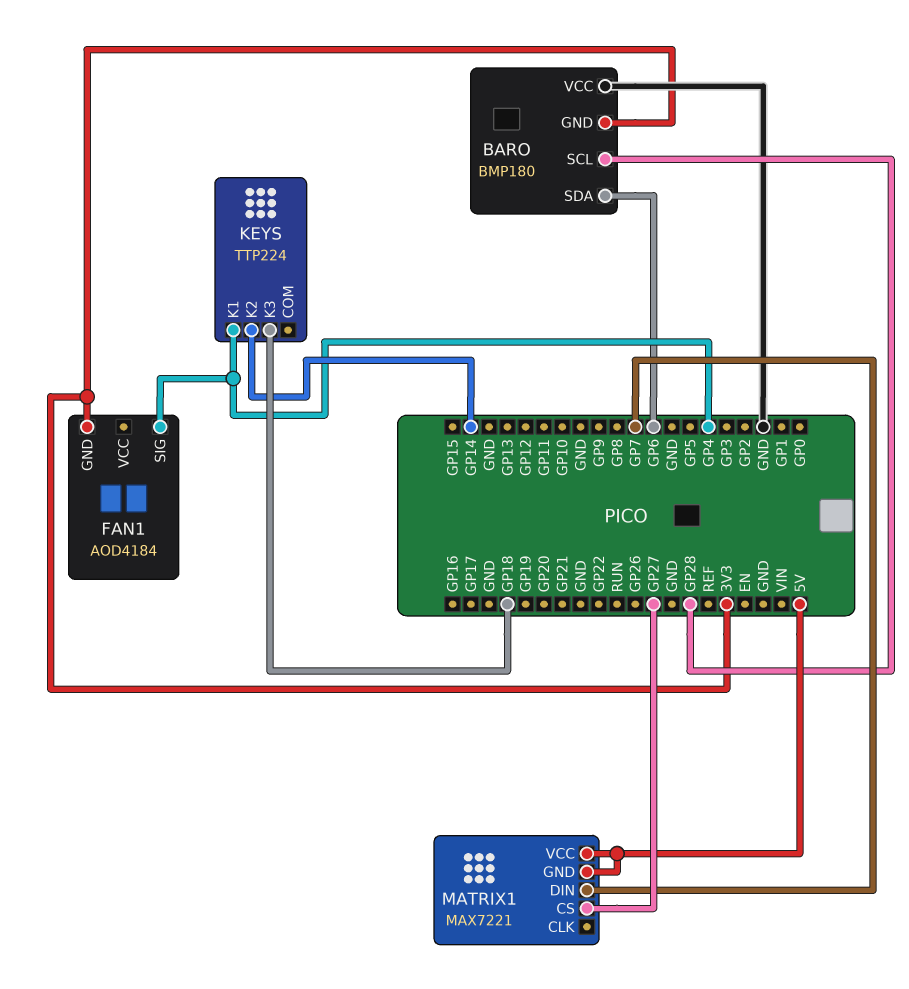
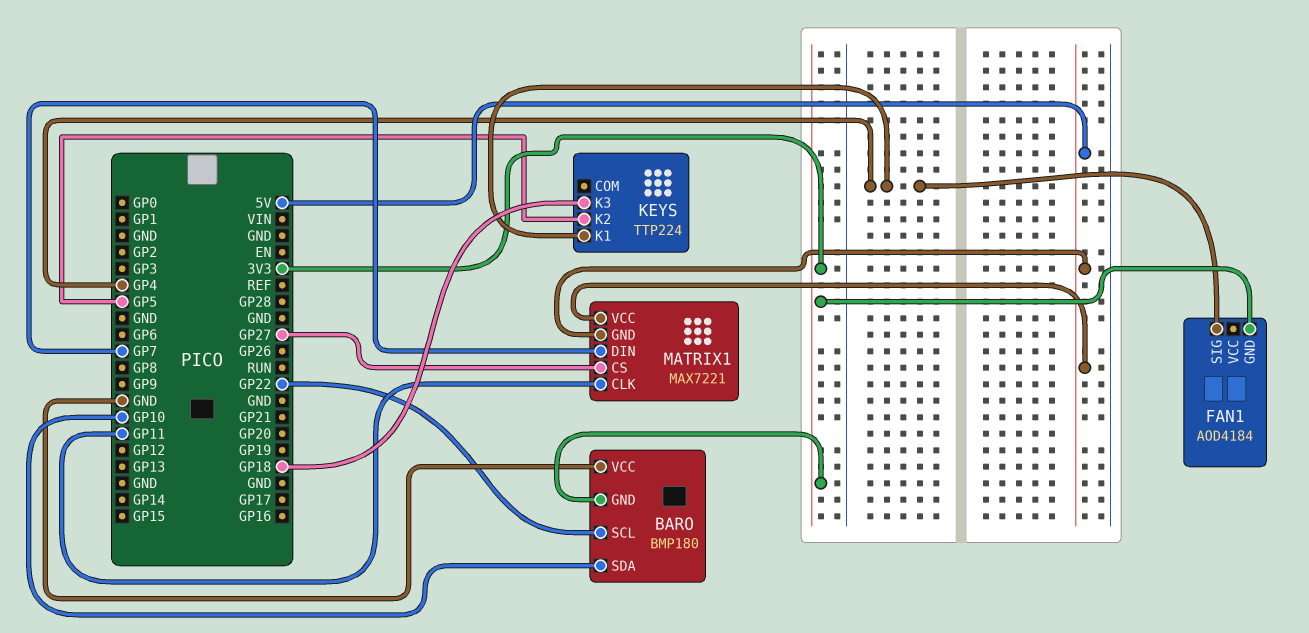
BARO pin SCL: GP28 -> GP22
BARO pin SDA: GP6 -> GP10
KEYS pin K2: GP14 -> GP5
MATRIX1 pin CLK: none -> GP11

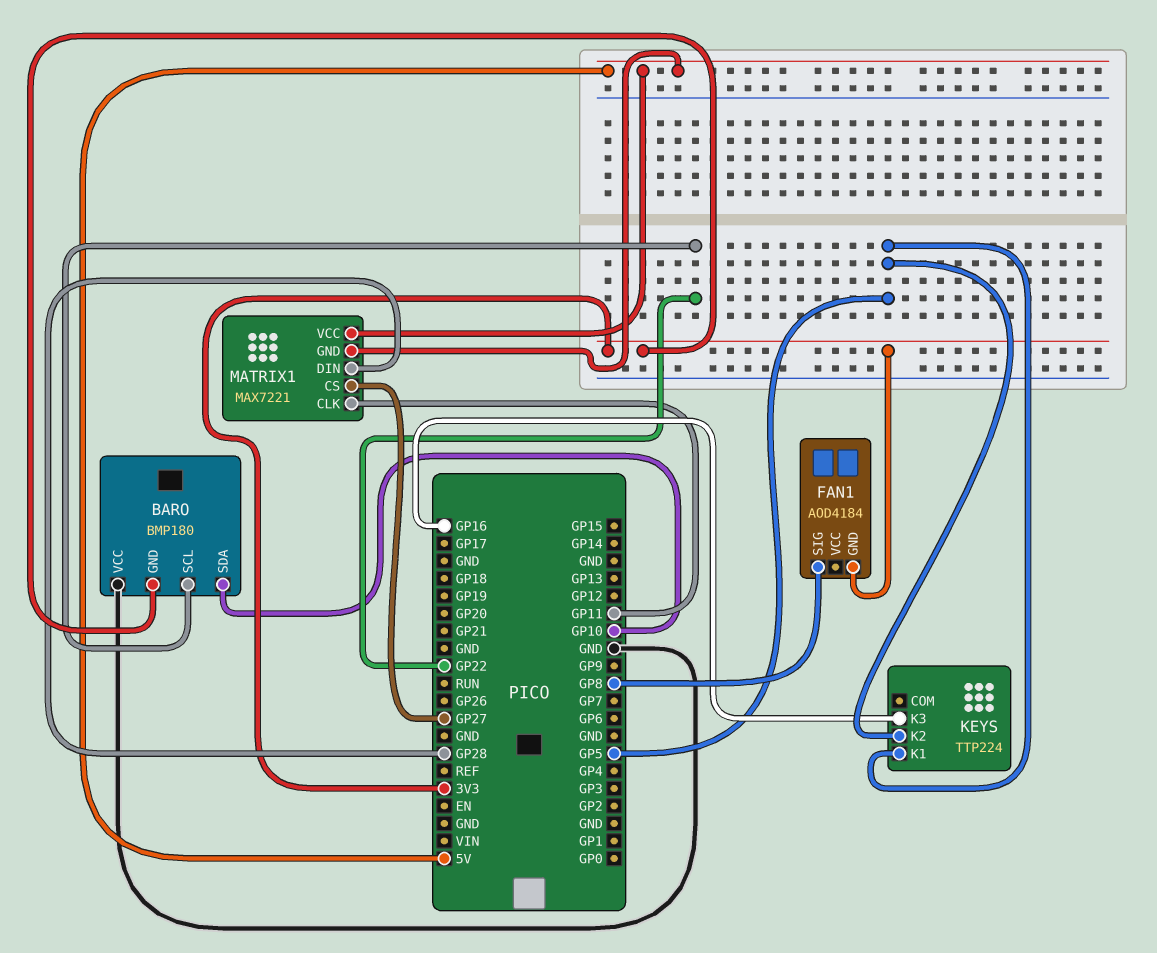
FAN1 pin SIG: GP4 -> GP8
KEYS pin K1: GP4 -> GP5
KEYS pin K3: GP18 -> GP16
MATRIX1 pin DIN: GP7 -> GP28

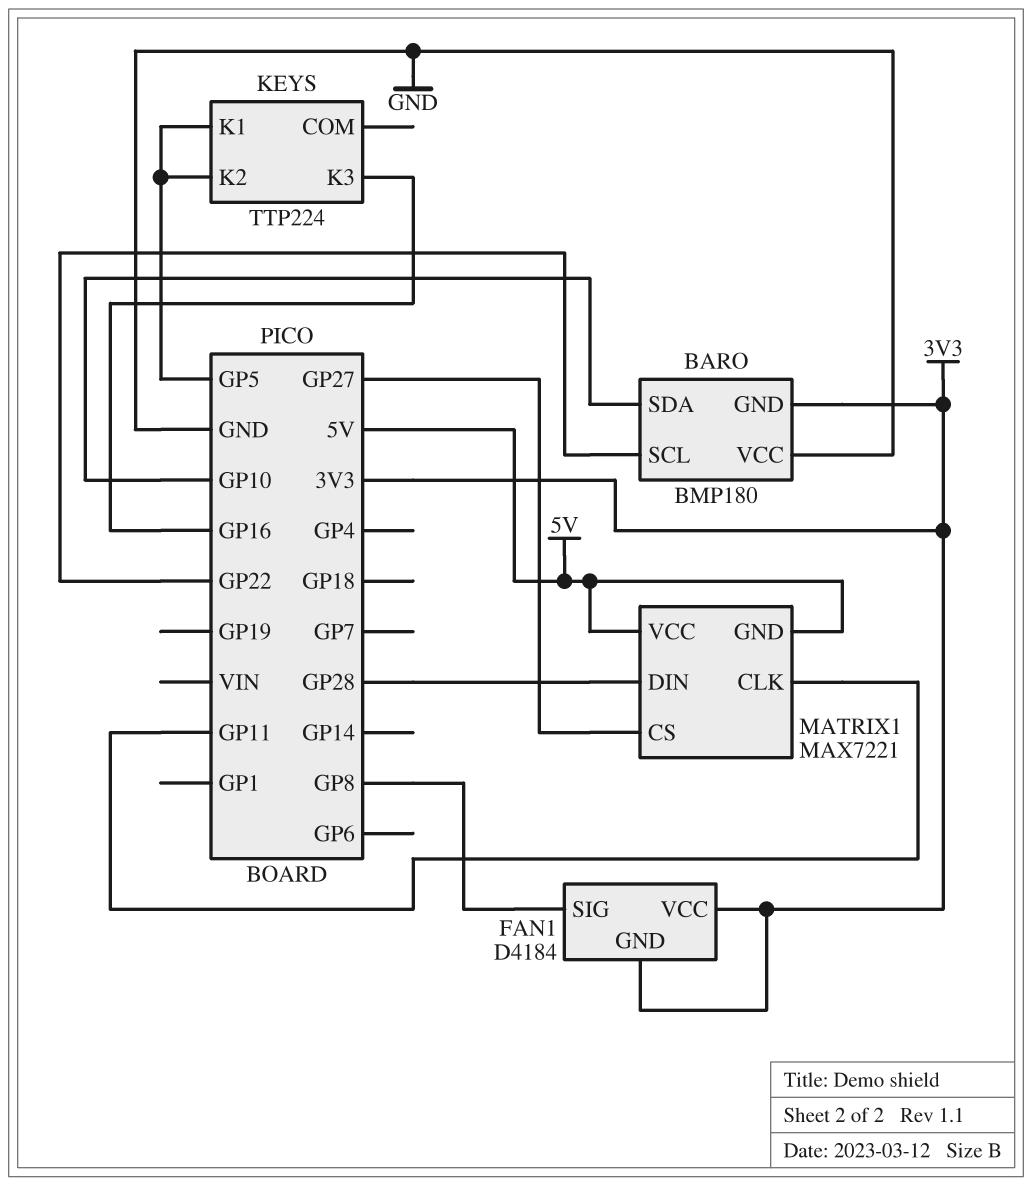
FAN1: AOD4184 -> D4184
FAN1 pin VCC: none -> 3V3

